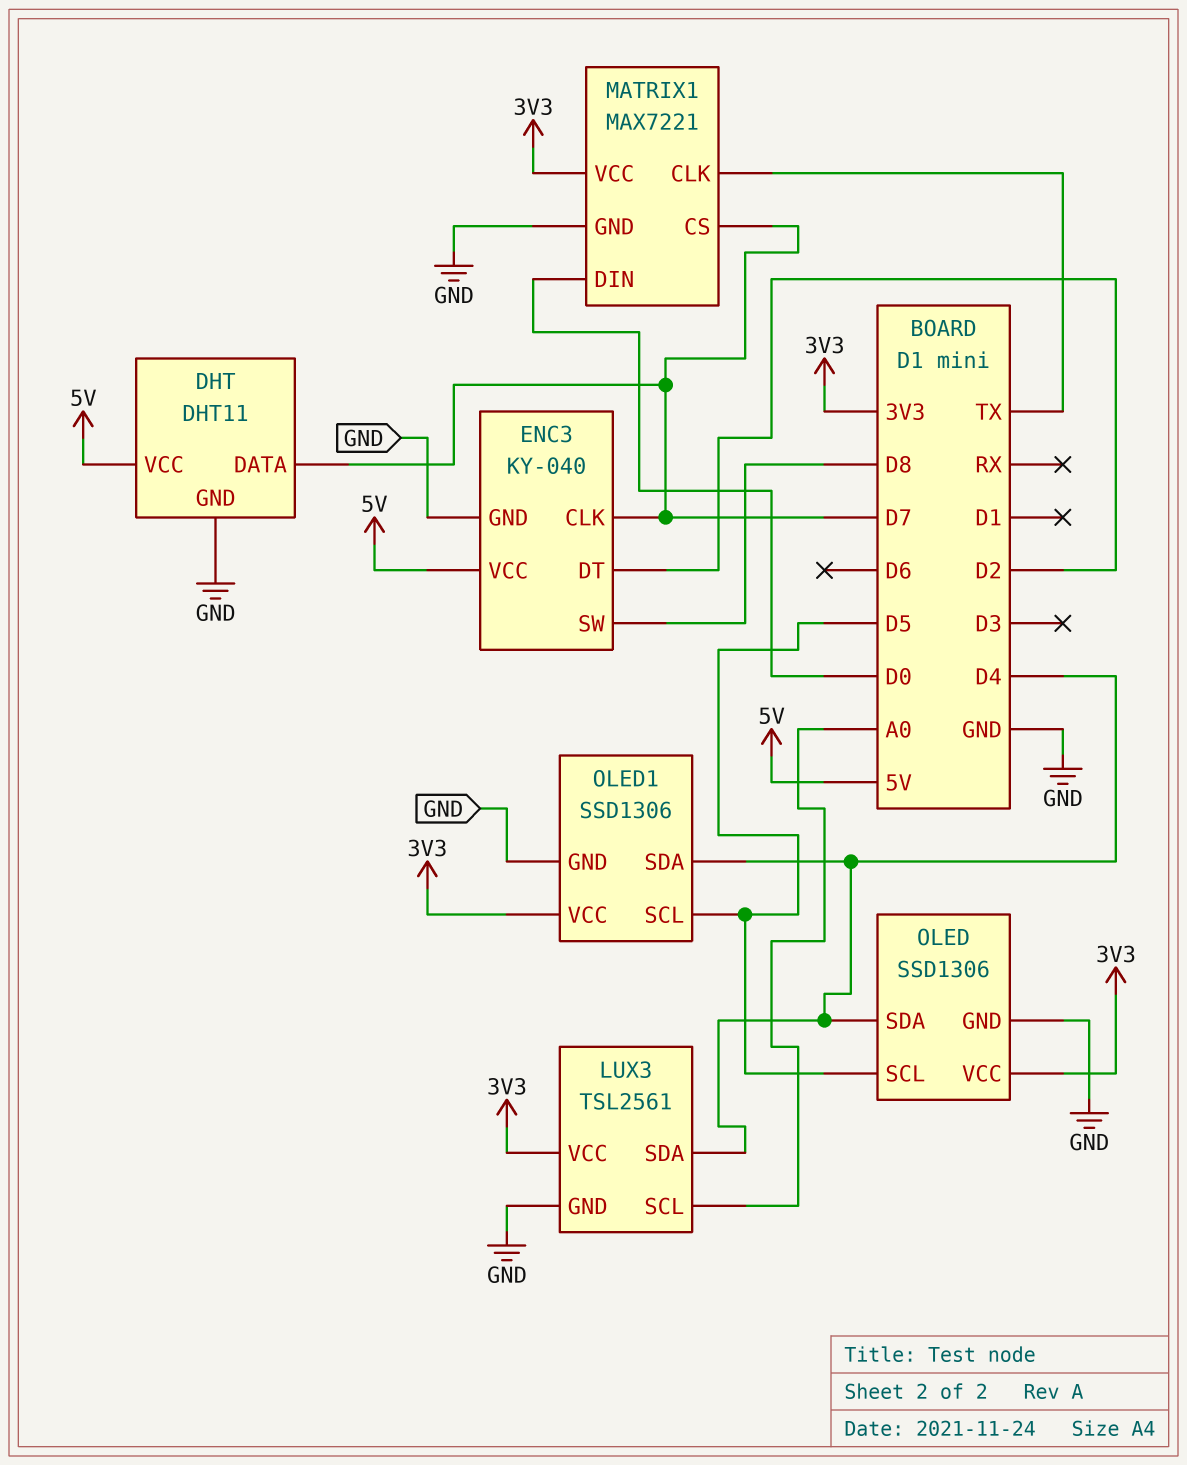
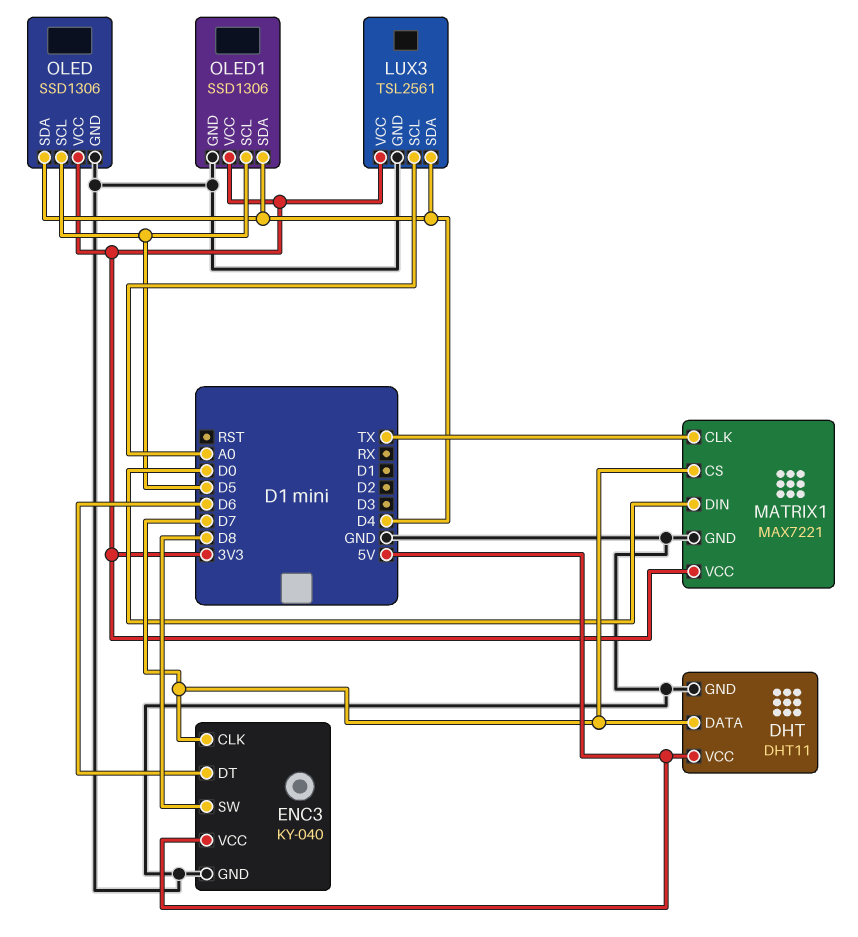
ENC3 pin DT: D2 -> D6

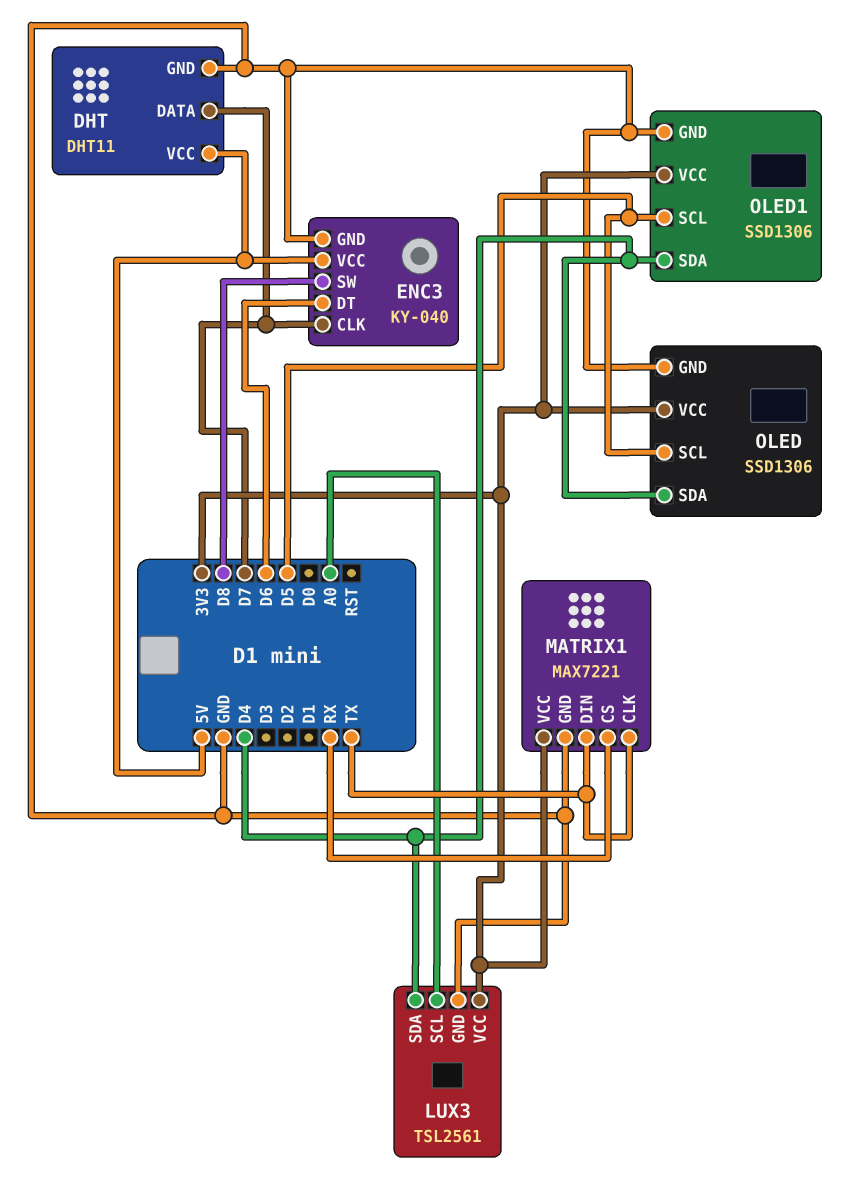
MATRIX1 pin CS: D7 -> RX
MATRIX1 pin DIN: D0 -> TX

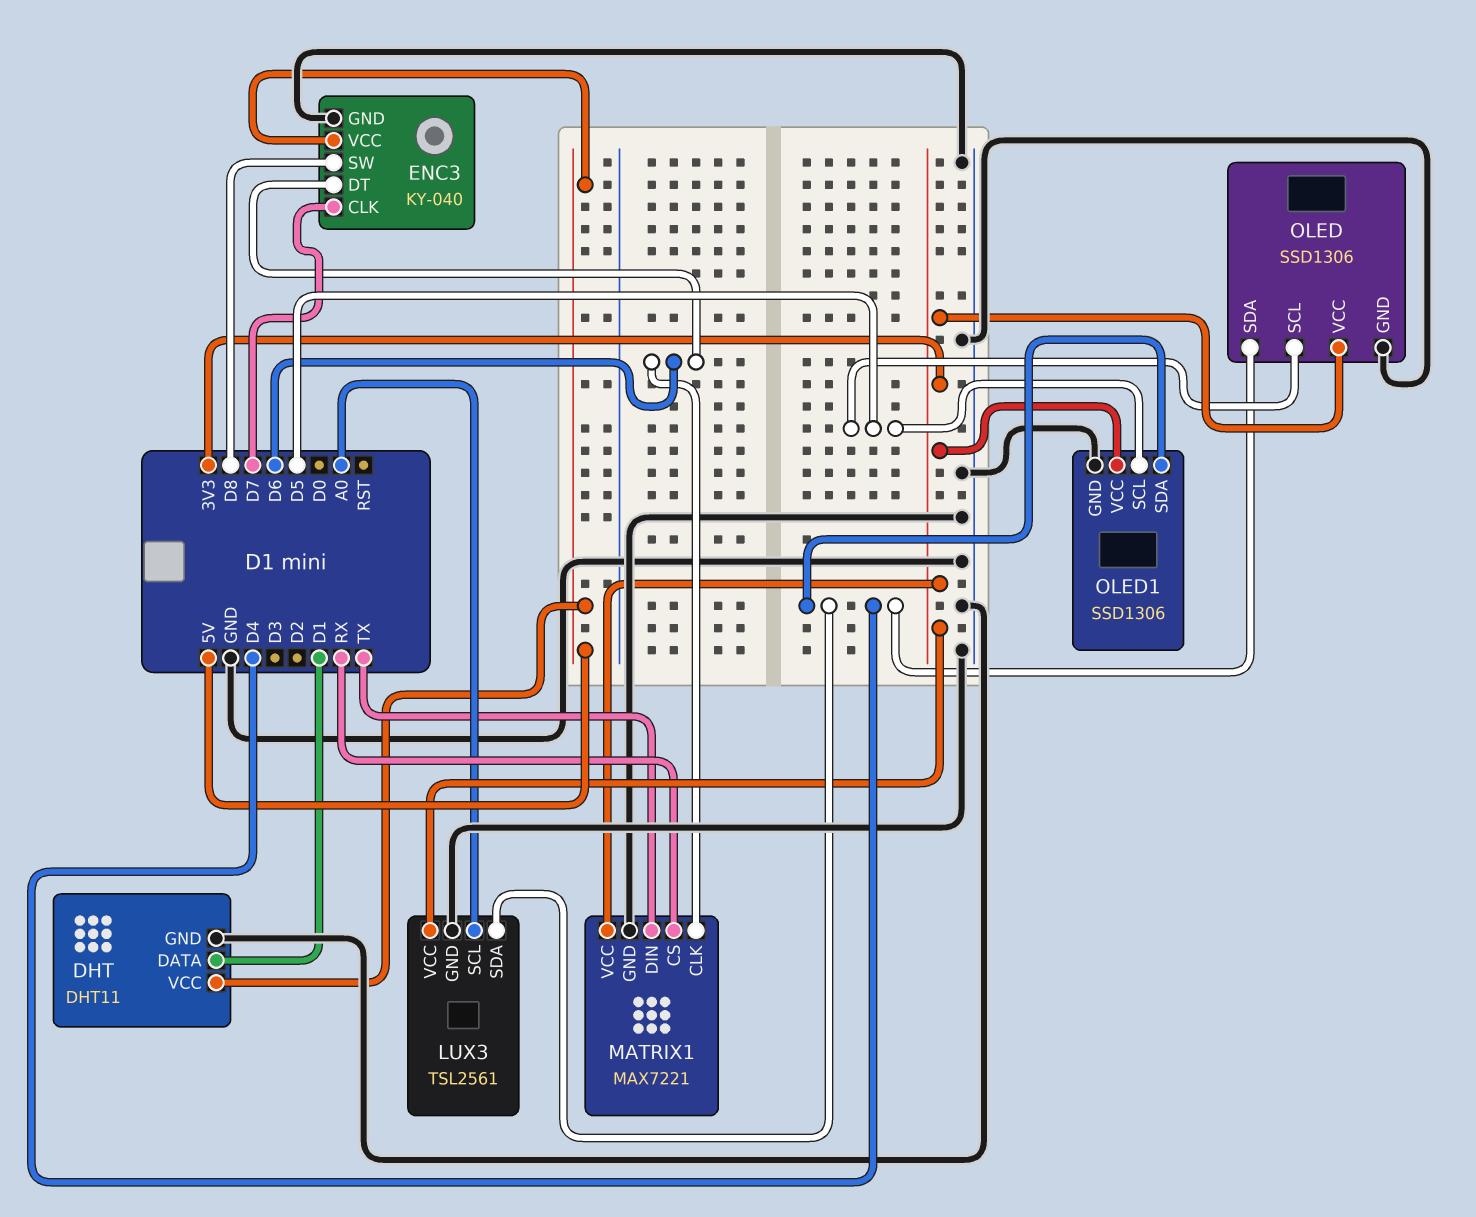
DHT pin DATA: D7 -> D1
MATRIX1 pin CLK: TX -> D6

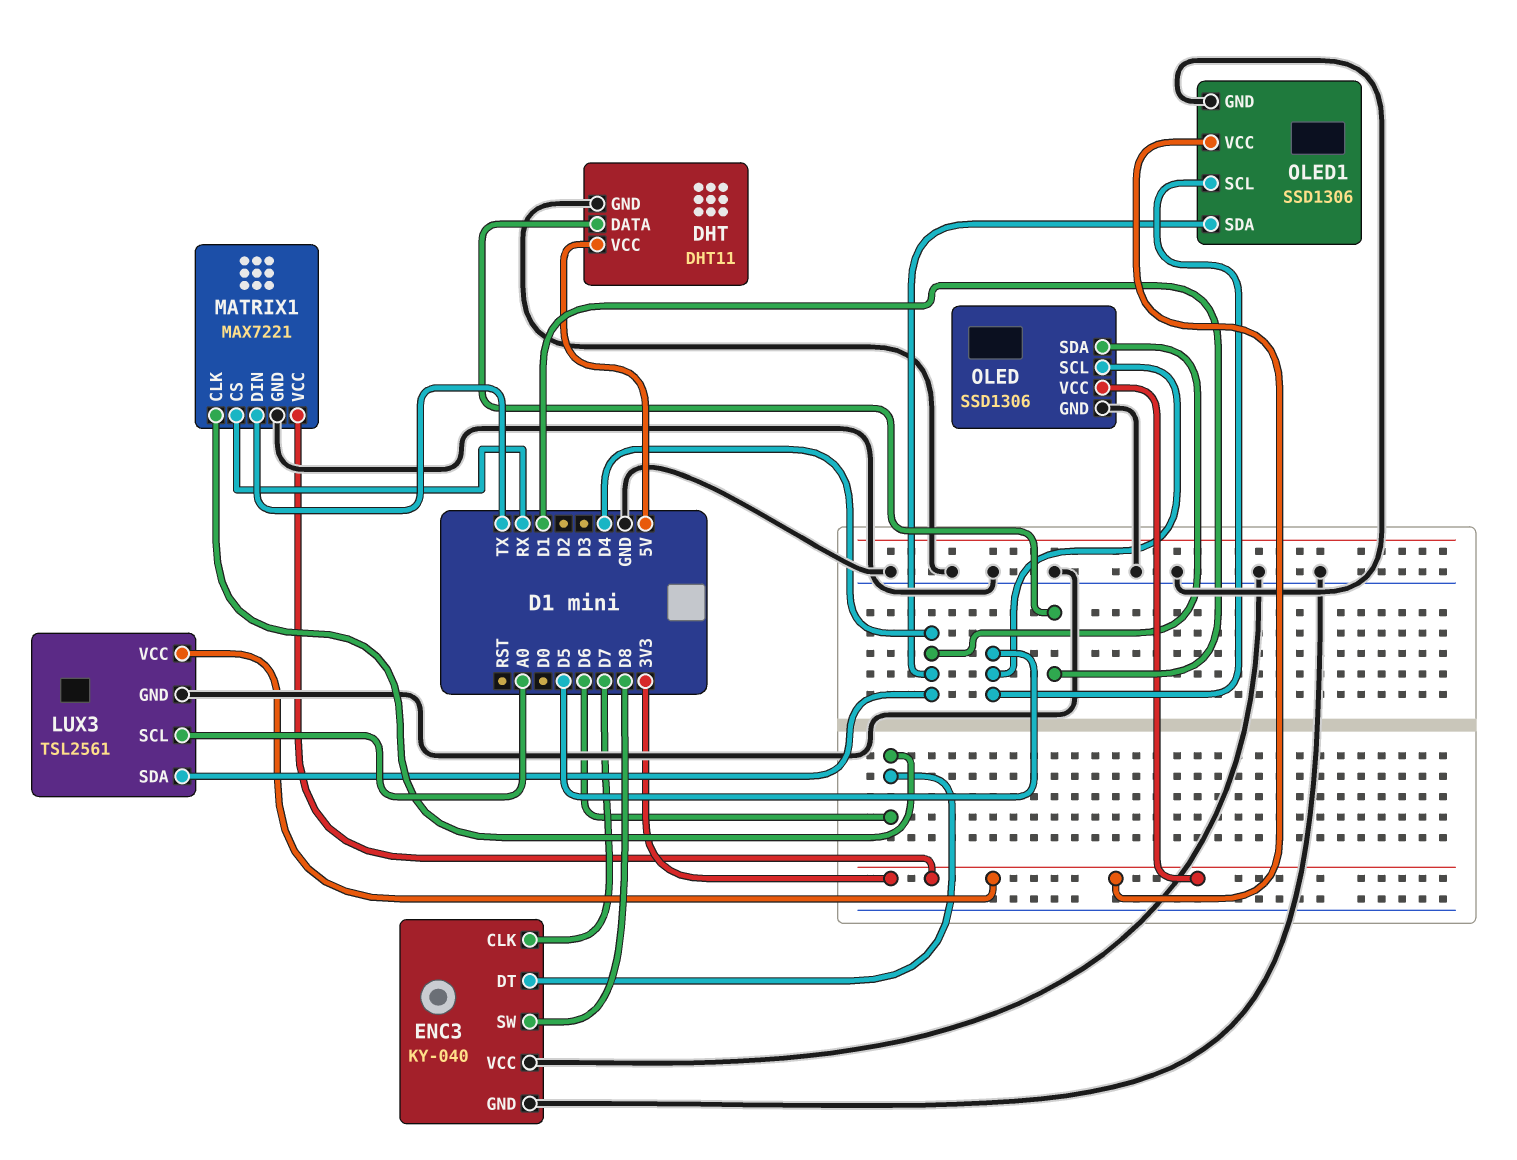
ENC3 pin VCC: 5V -> GND

